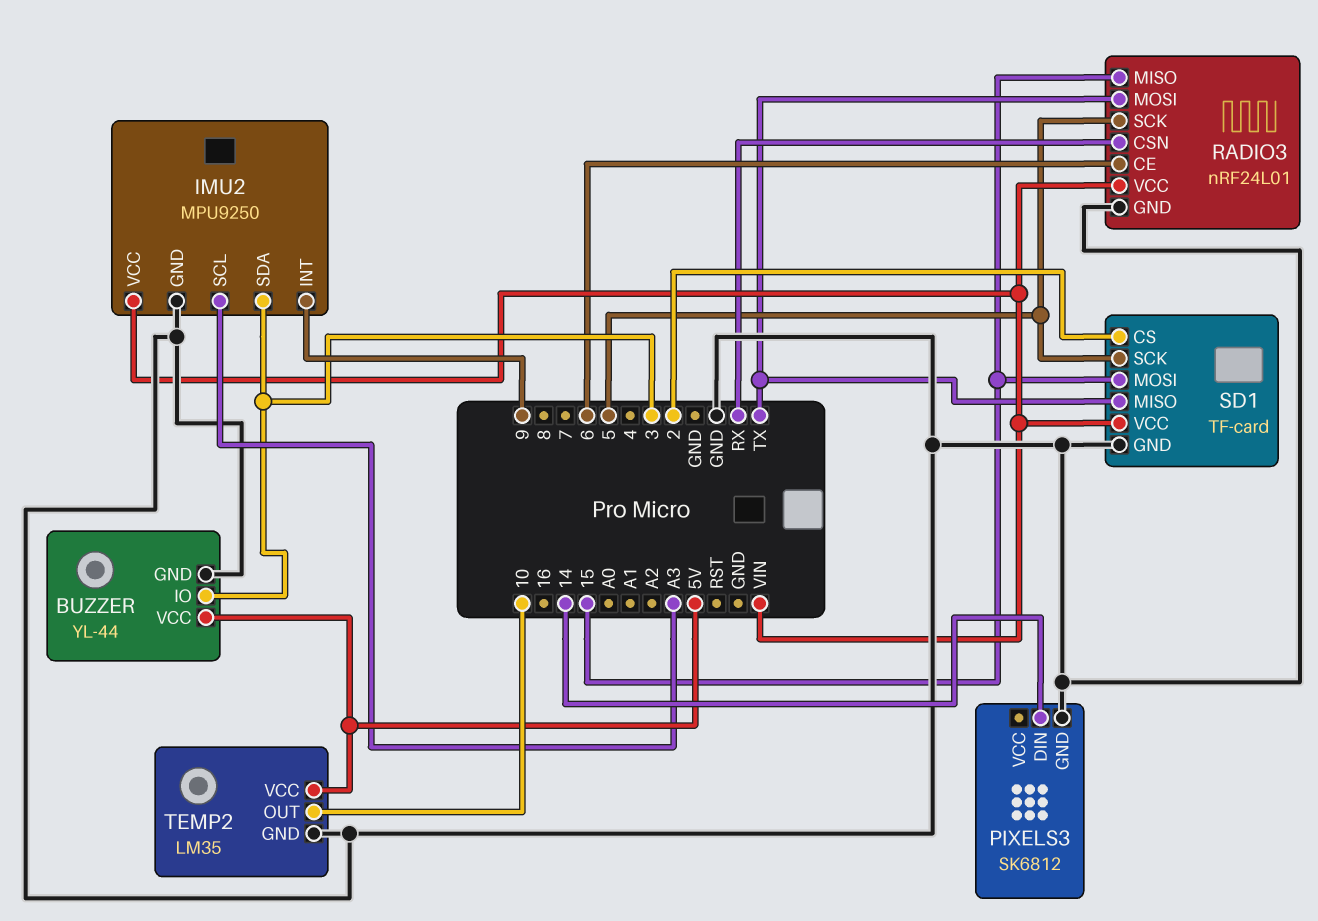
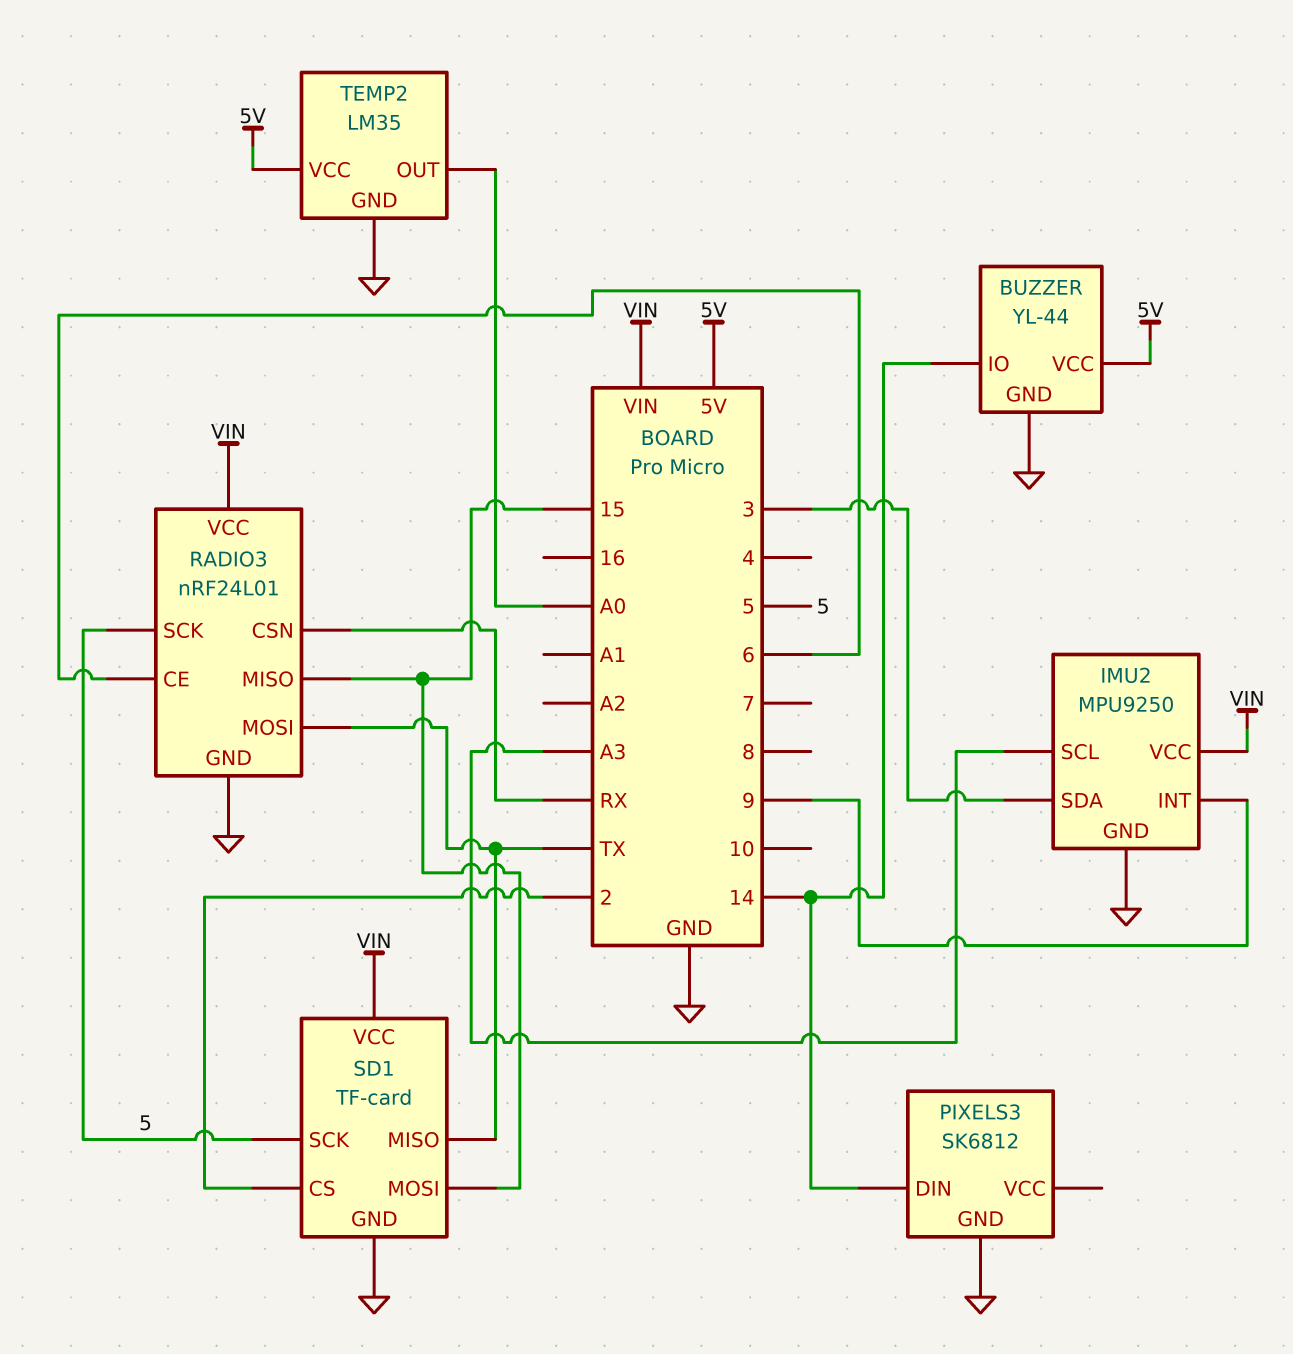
BUZZER pin IO: 3 -> 14
TEMP2 pin OUT: 10 -> A0

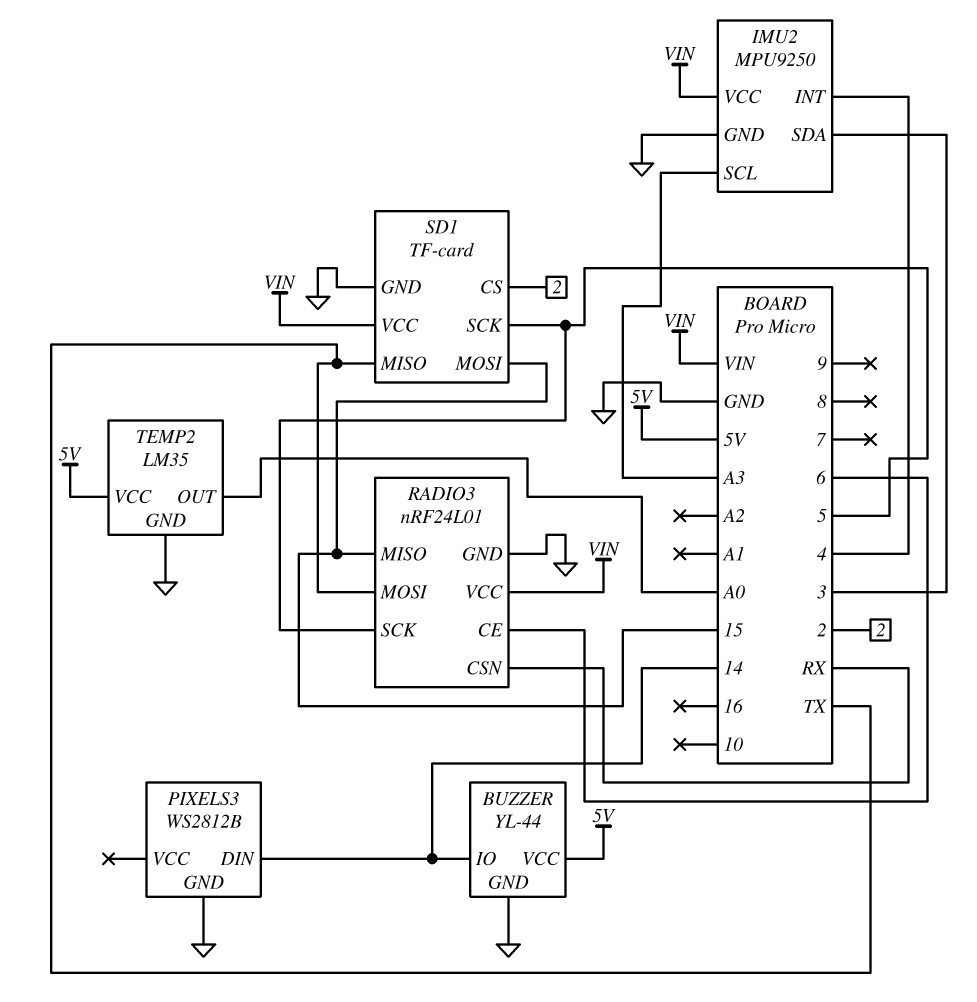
IMU2 pin INT: 9 -> 4
PIXELS3: SK6812 -> WS2812B

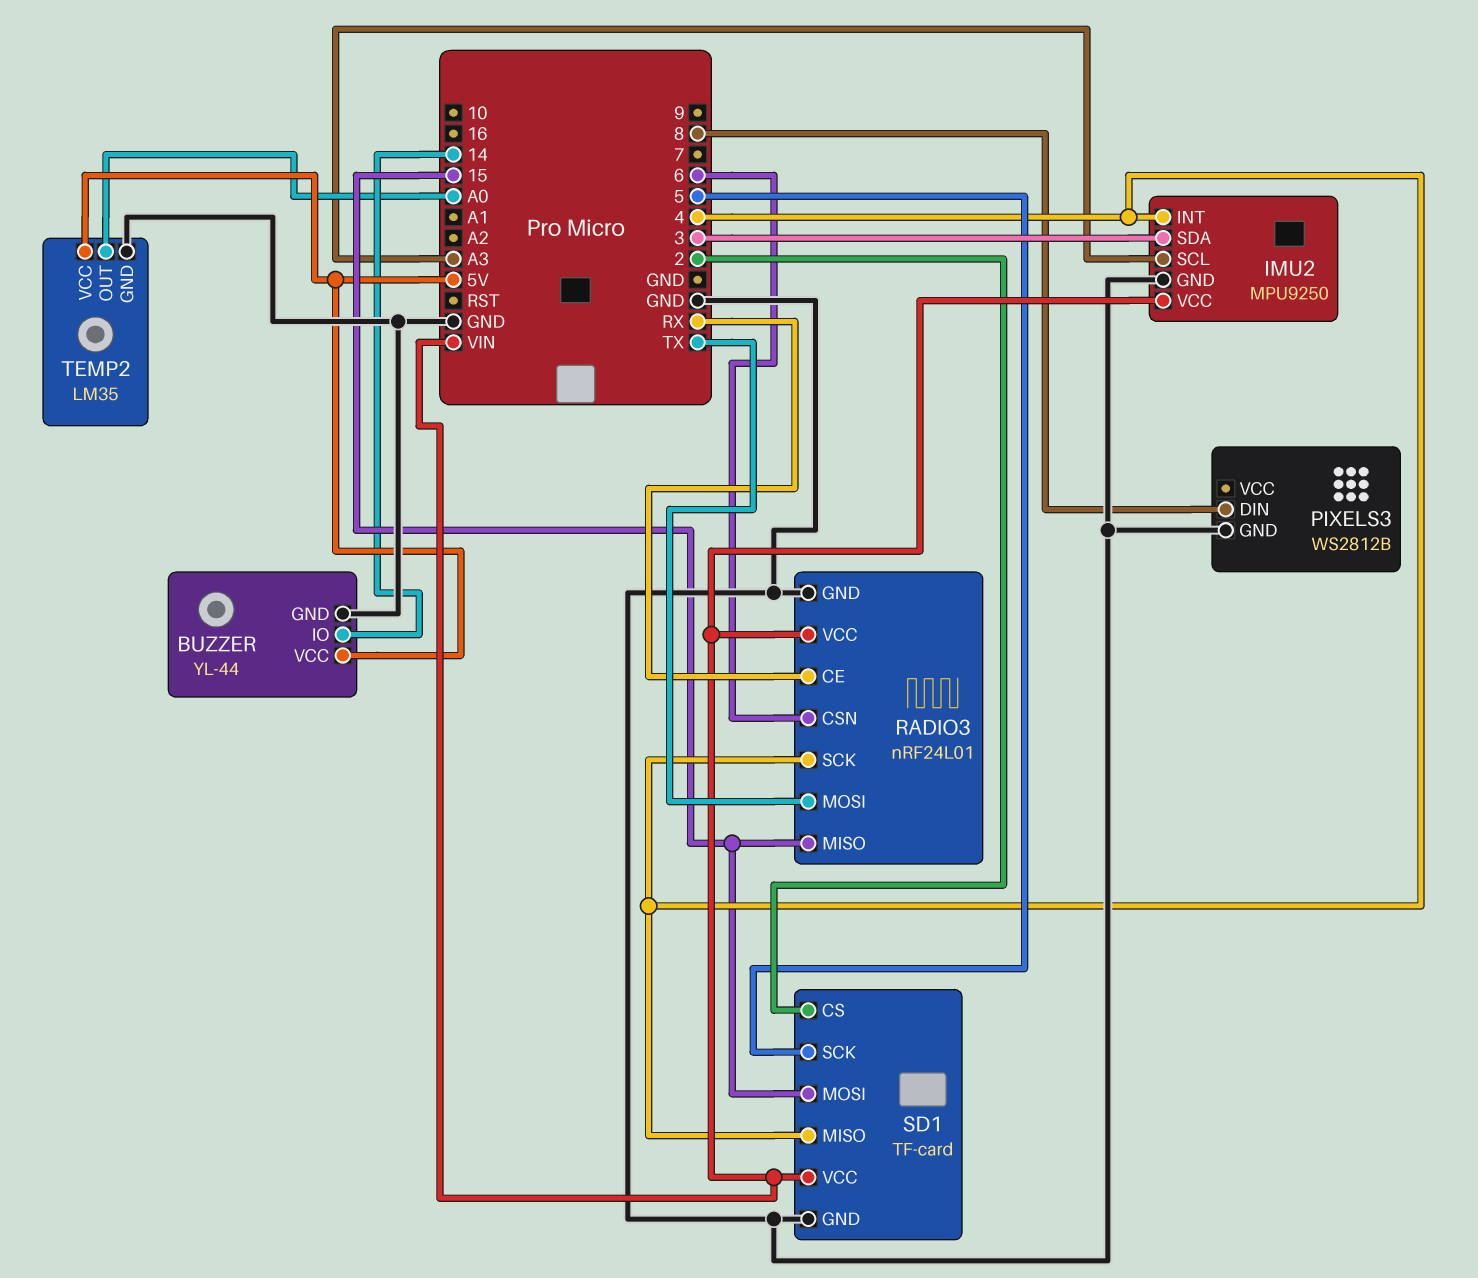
PIXELS3 pin DIN: 14 -> 8
RADIO3 pin CE: 6 -> RX
RADIO3 pin CSN: RX -> 6
RADIO3 pin SCK: 5 -> 4
SD1 pin MISO: TX -> 4

